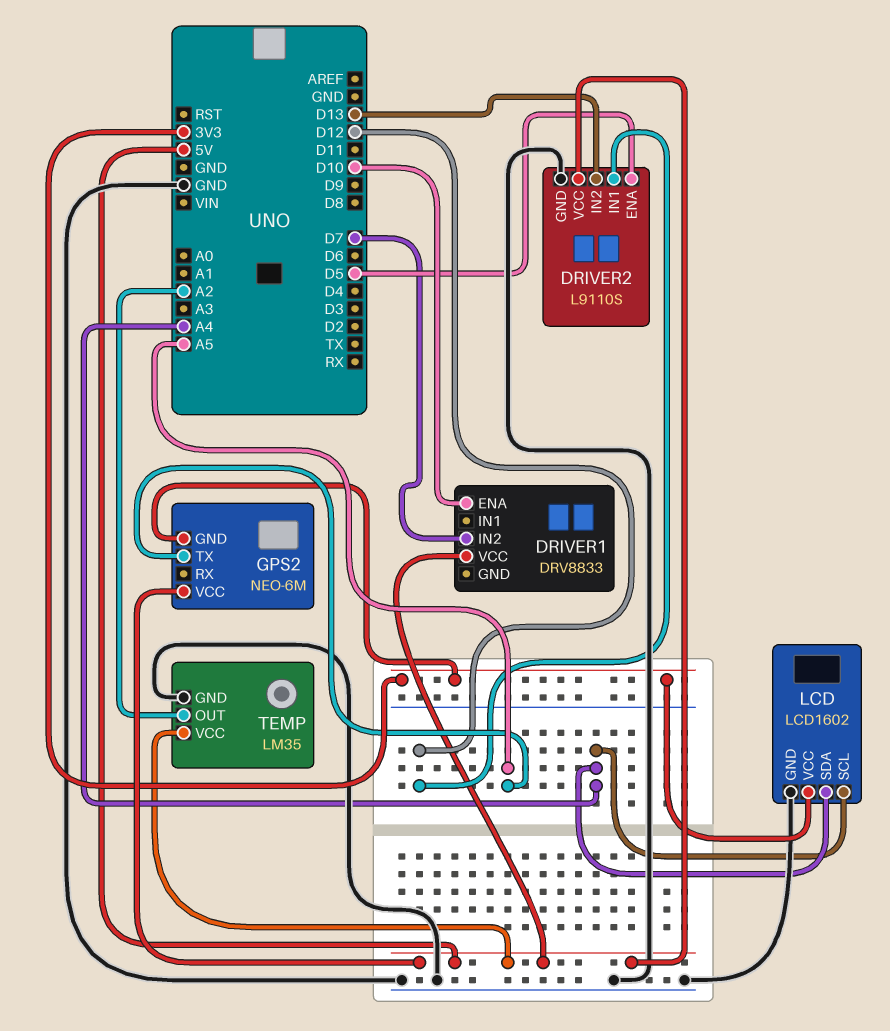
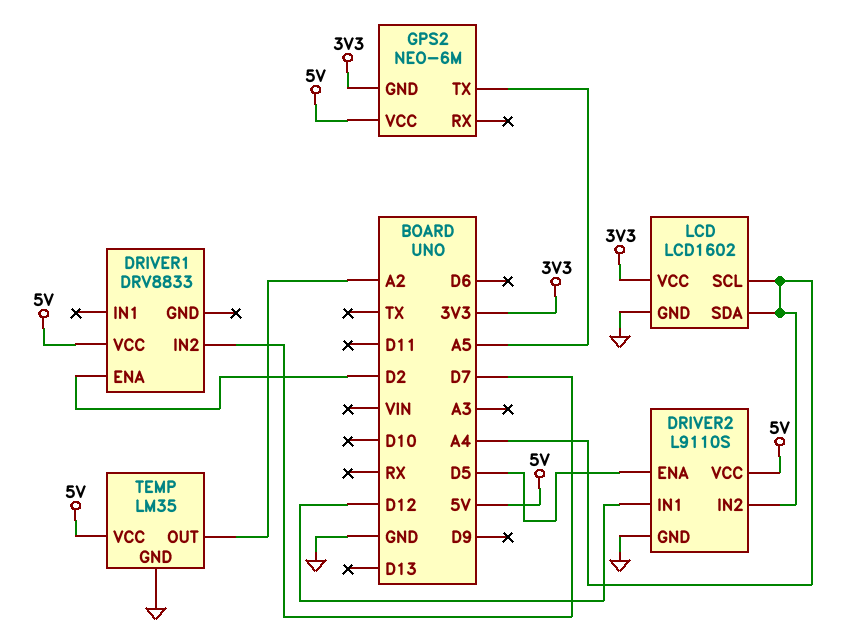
DRIVER1 pin ENA: D10 -> D2
DRIVER2 pin IN2: D13 -> A4

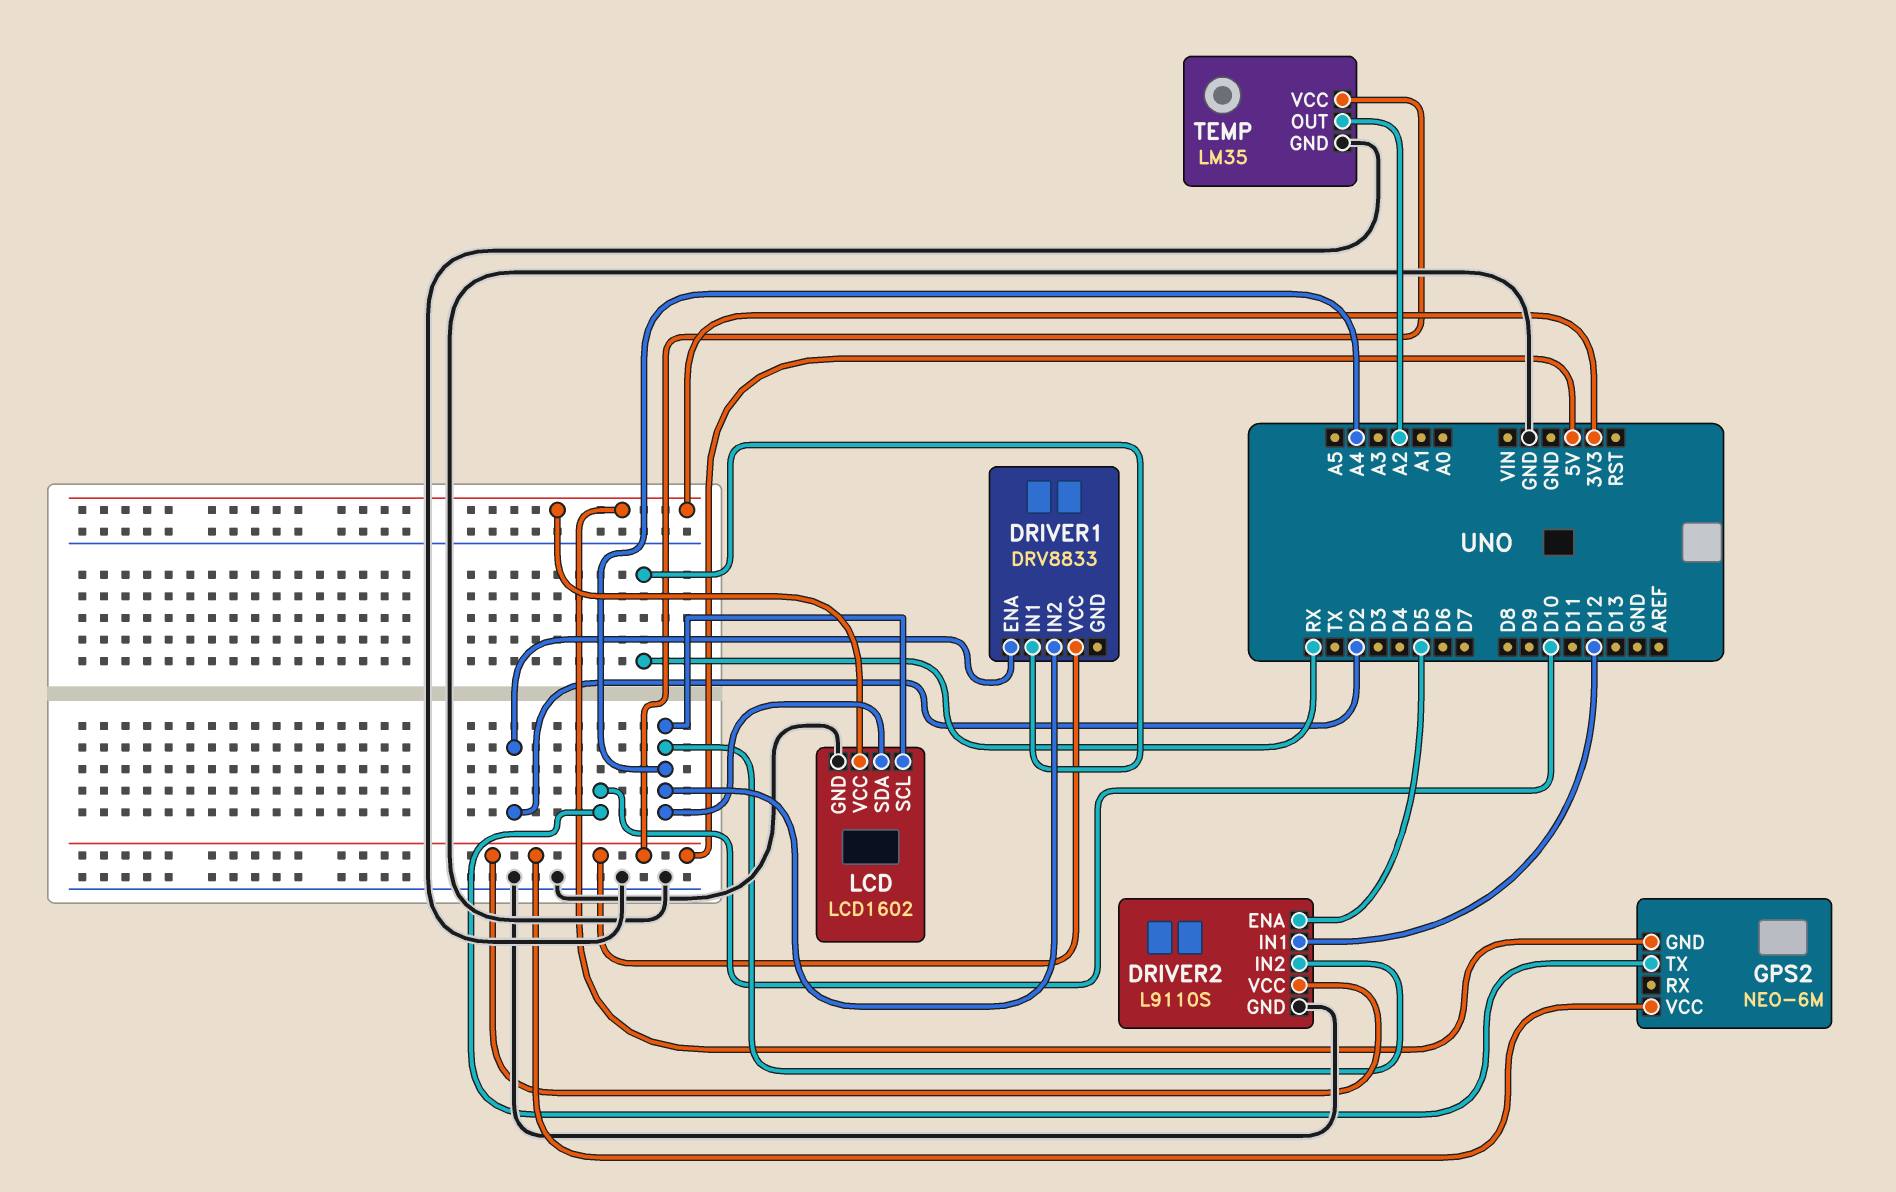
DRIVER1 pin IN1: none -> RX
DRIVER1 pin IN2: D7 -> A4
GPS2 pin TX: A5 -> D10

